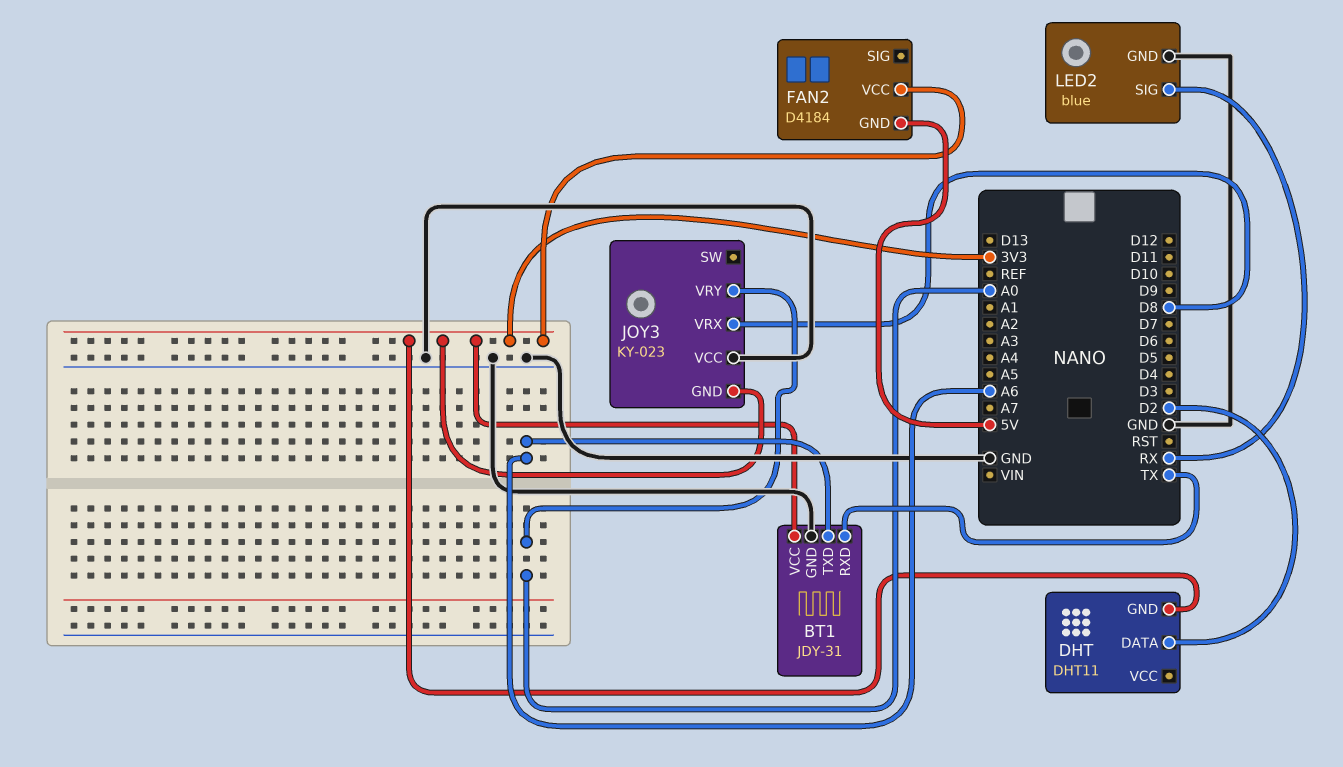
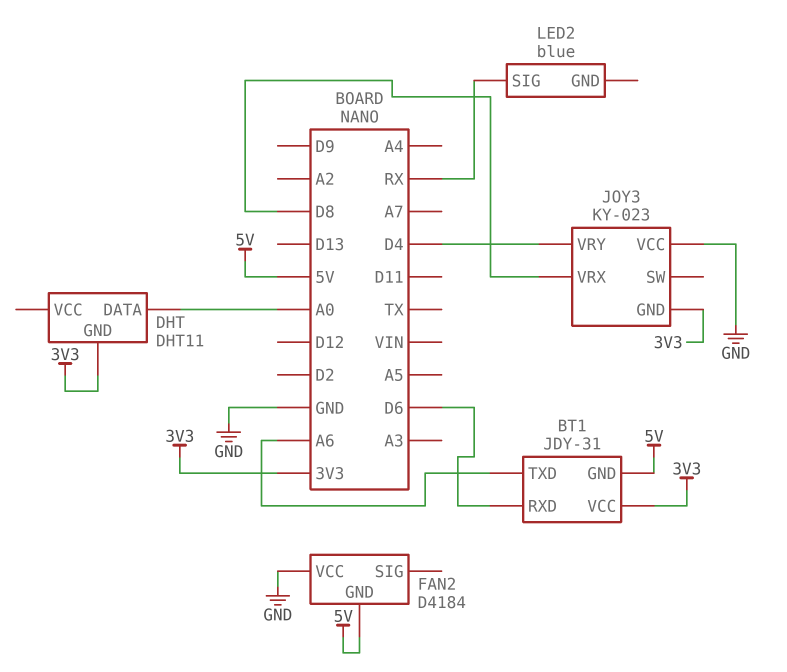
BT1 pin GND: GND -> 5V
BT1 pin RXD: TX -> D6
DHT pin DATA: D2 -> A0
FAN2 pin VCC: 3V3 -> GND
JOY3 pin VRY: A0 -> D4
LED2 pin GND: GND -> none

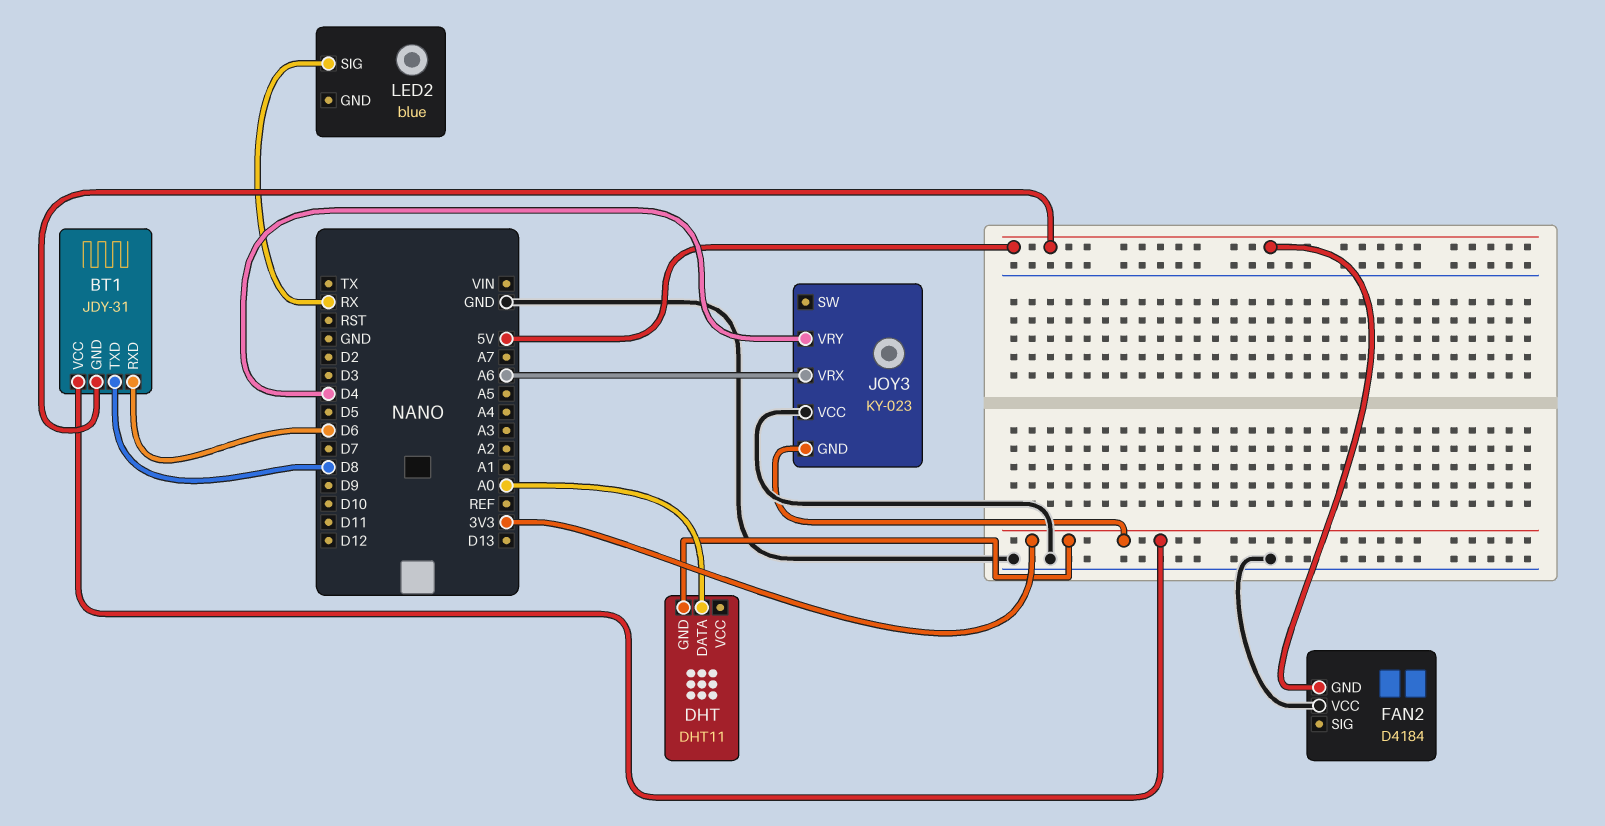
BT1 pin TXD: A6 -> D8
JOY3 pin VRX: D8 -> A6

